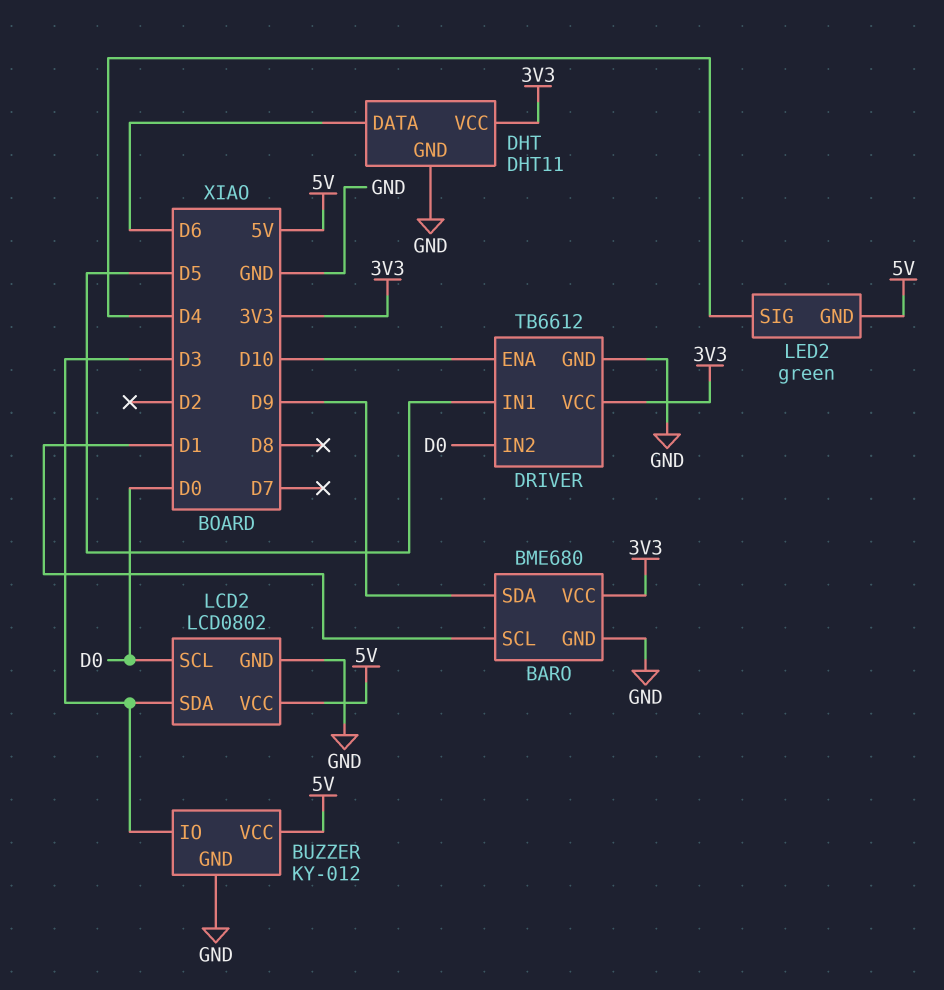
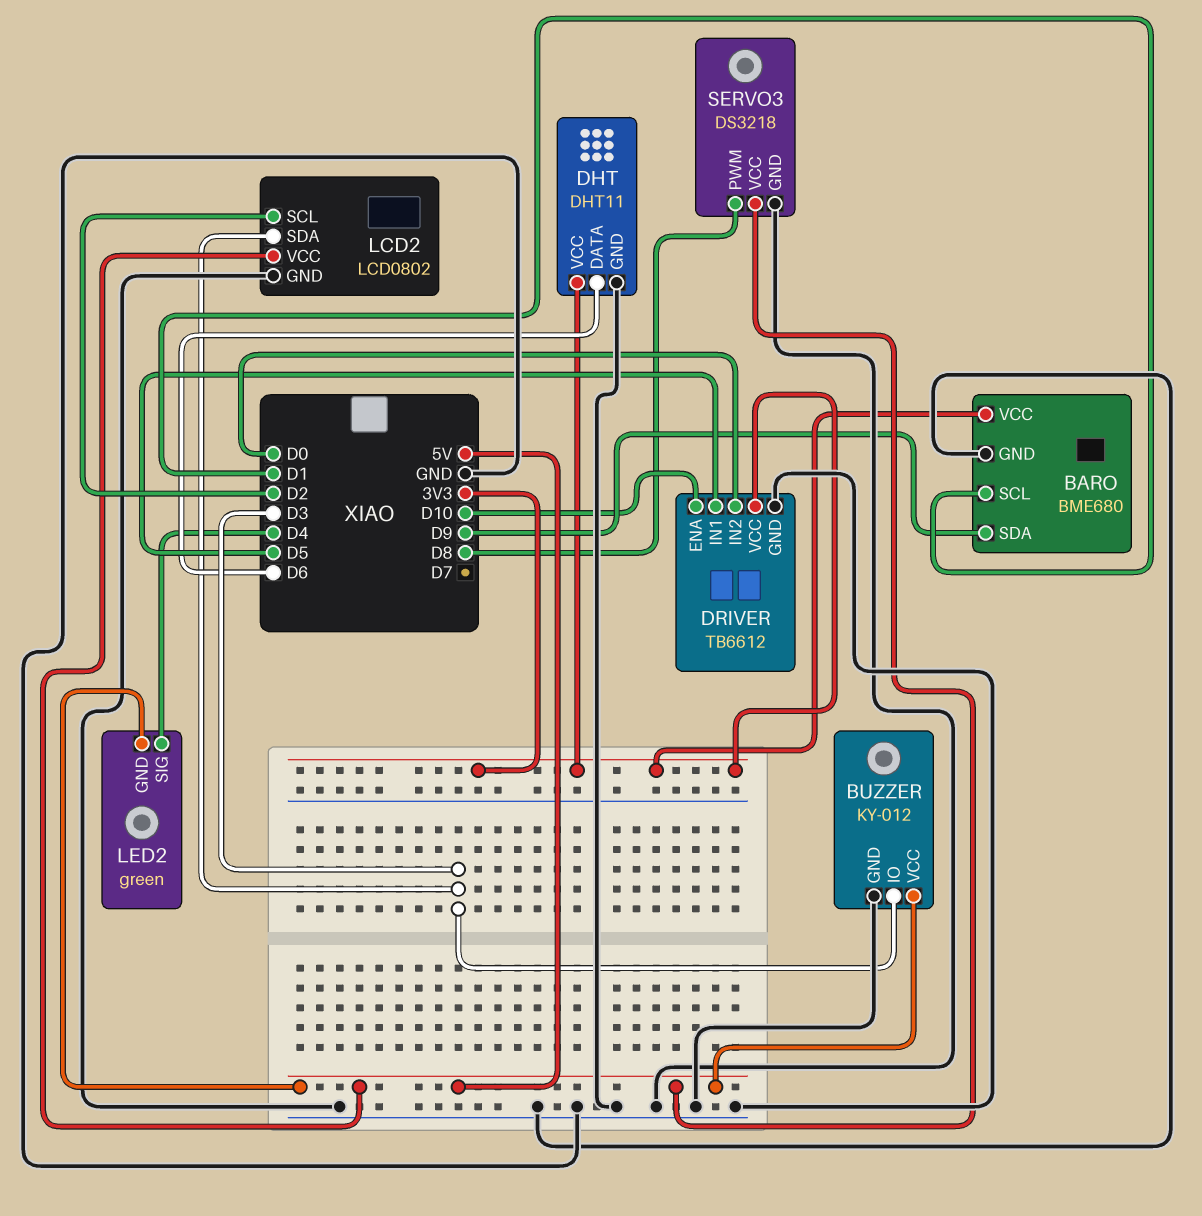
LCD2 pin SCL: D0 -> D2
SERVO3: none -> DS3218
SERVO3 pin GND: none -> GND
SERVO3 pin PWM: none -> D8
SERVO3 pin VCC: none -> 5V

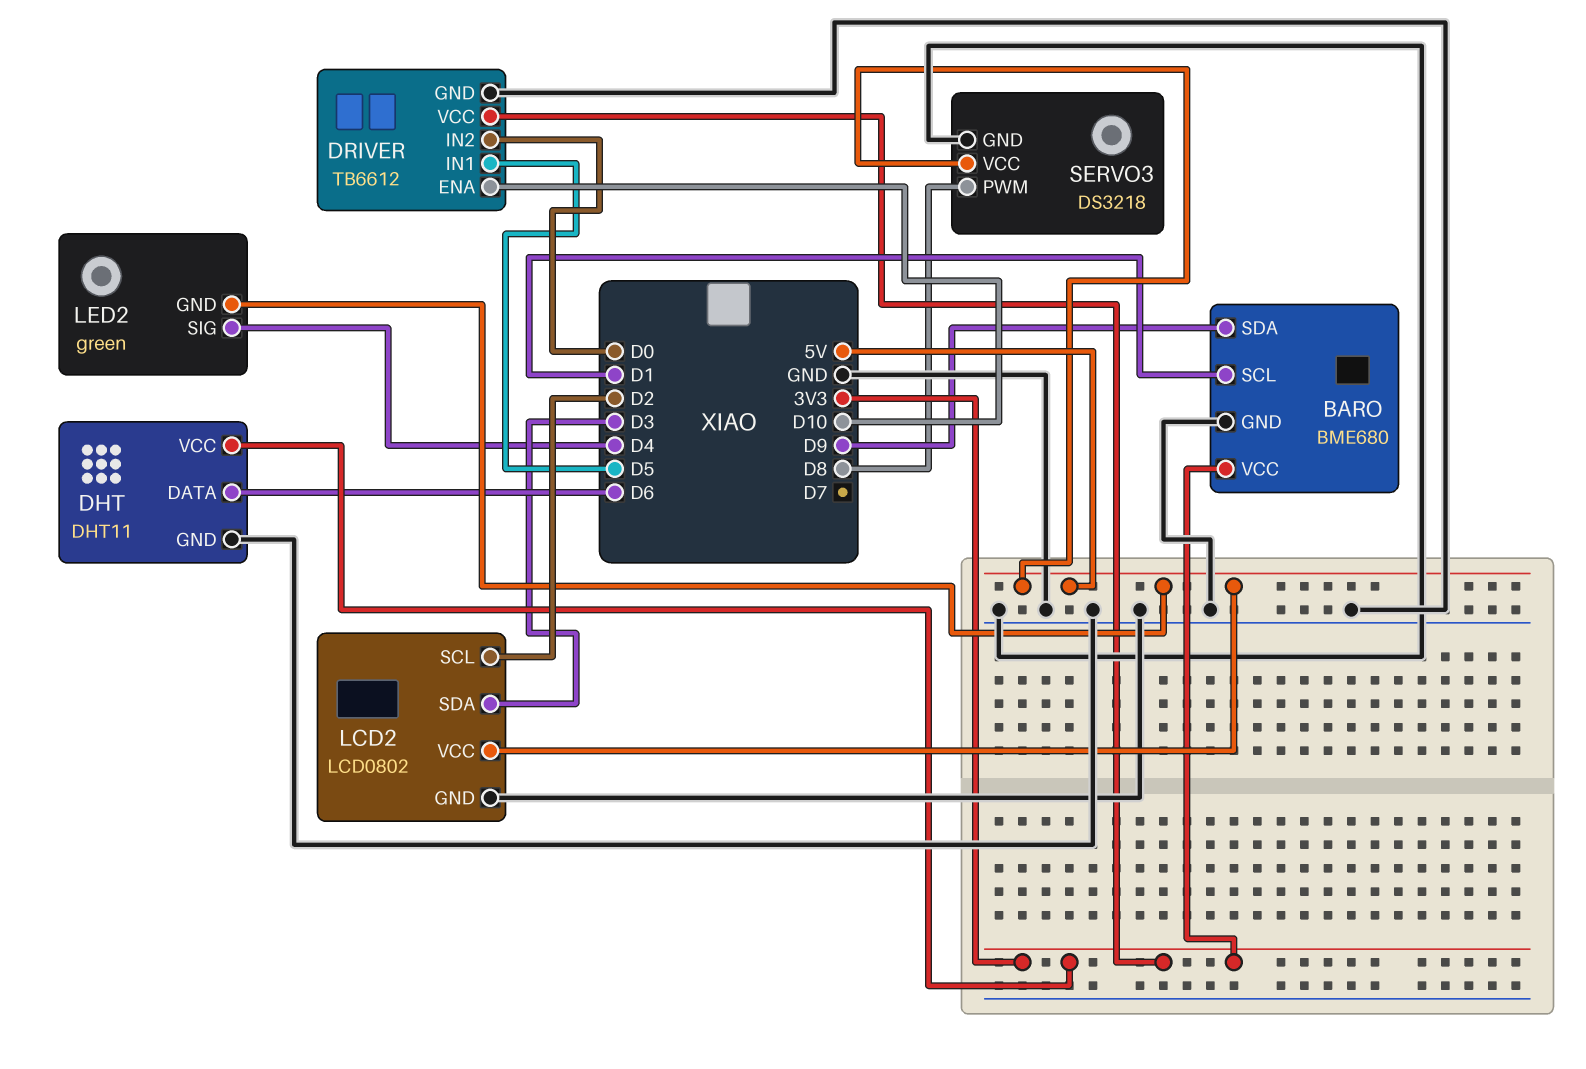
BUZZER: KY-012 -> none
BUZZER pin GND: GND -> none
BUZZER pin IO: D3 -> none
BUZZER pin VCC: 5V -> none

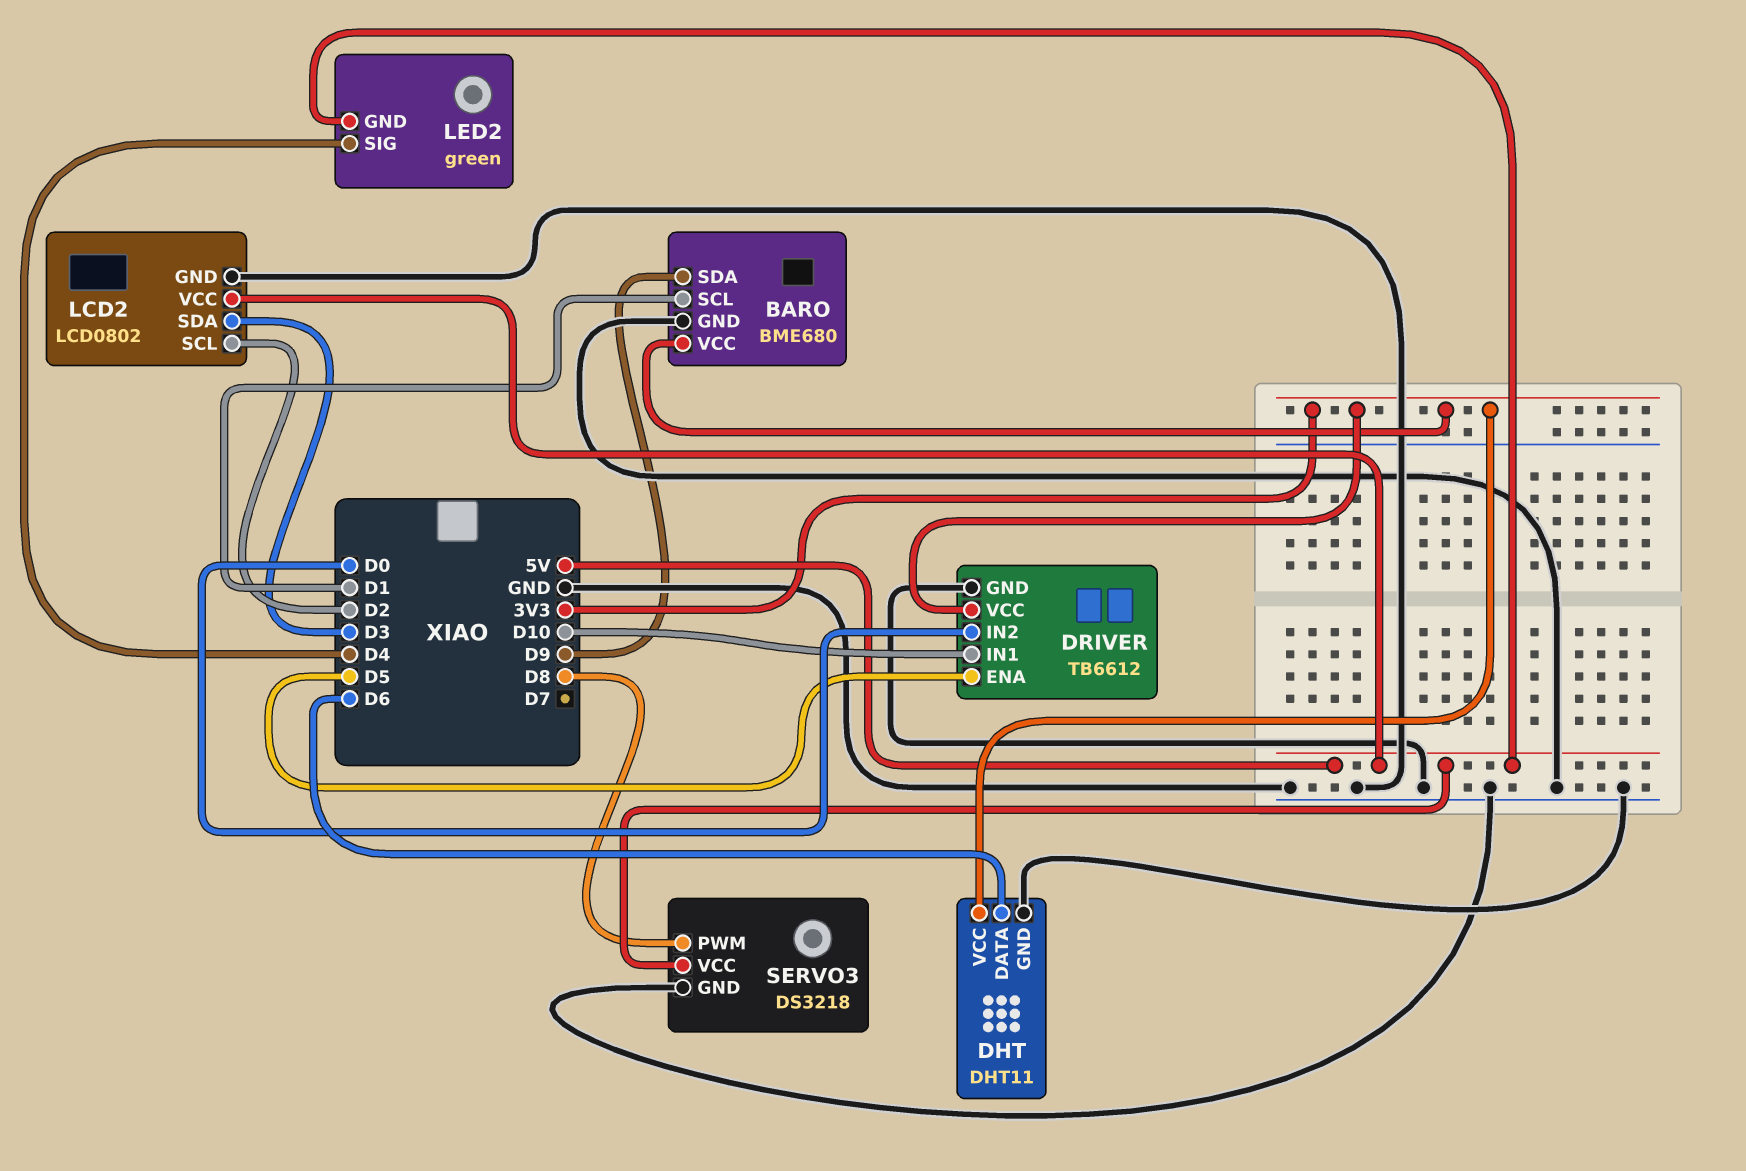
DRIVER pin ENA: D10 -> D5
DRIVER pin IN1: D5 -> D10

